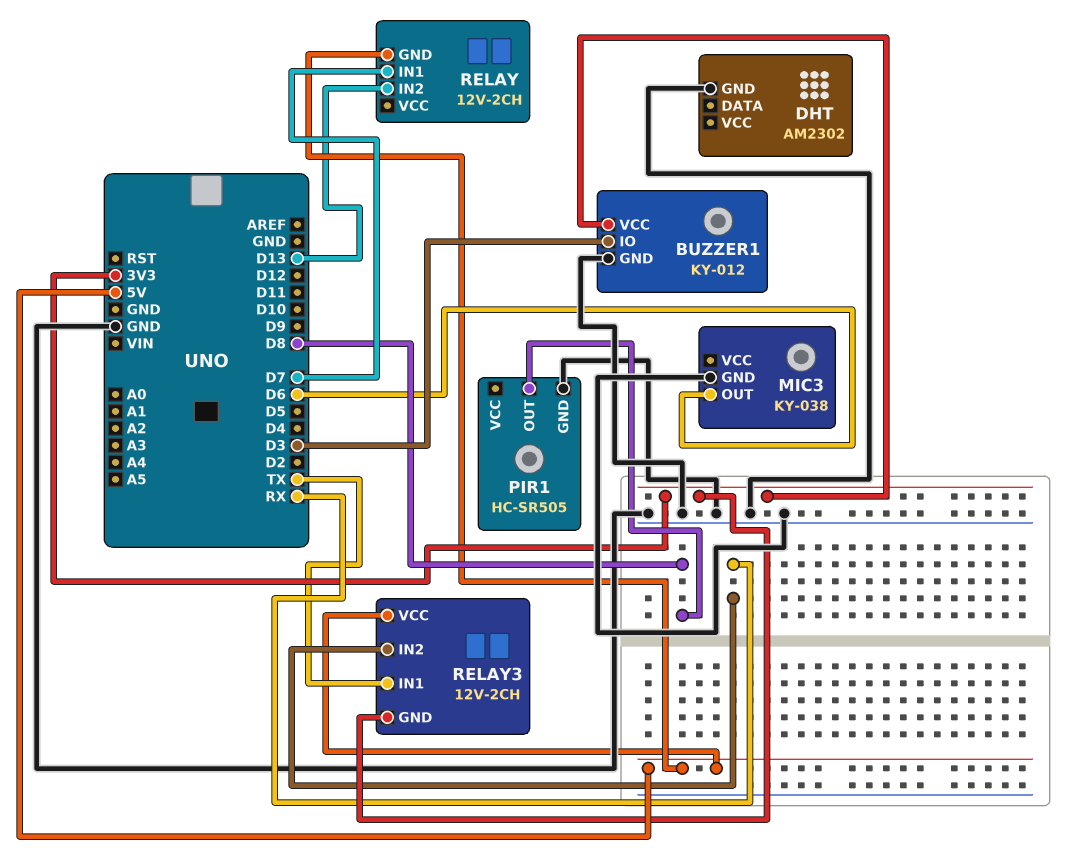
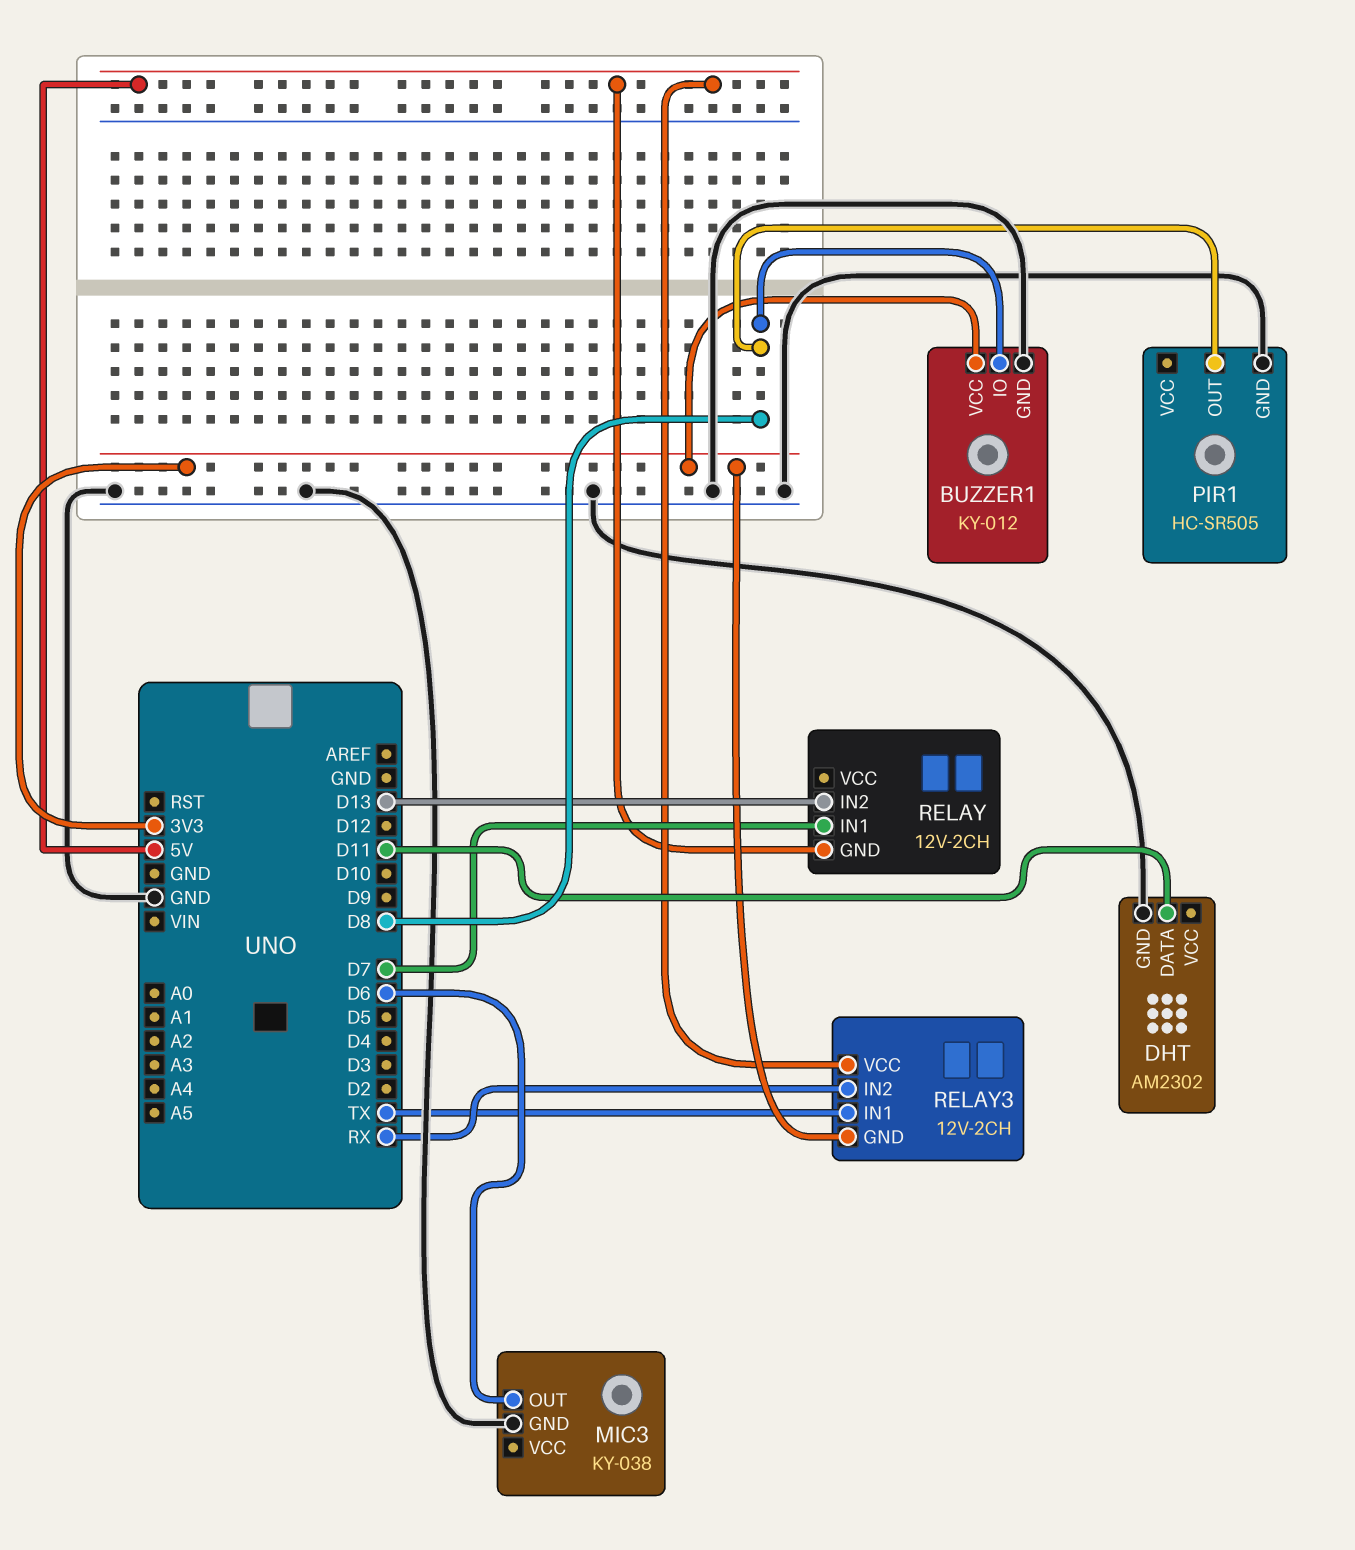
BUZZER1 pin IO: D3 -> D8
DHT pin DATA: none -> D11

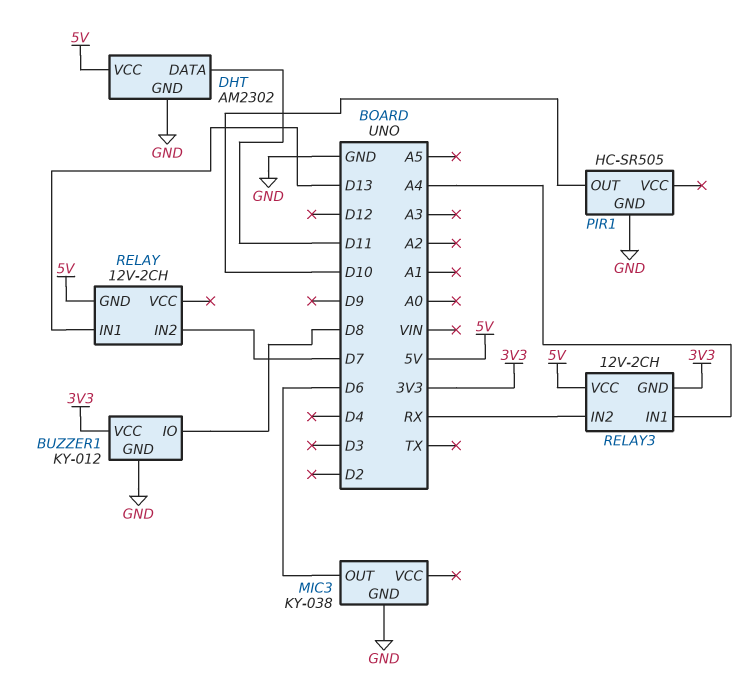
DHT pin VCC: none -> 5V
PIR1 pin OUT: D8 -> D10
RELAY pin IN1: D7 -> D13
RELAY pin IN2: D13 -> D7
RELAY3 pin IN1: TX -> A4

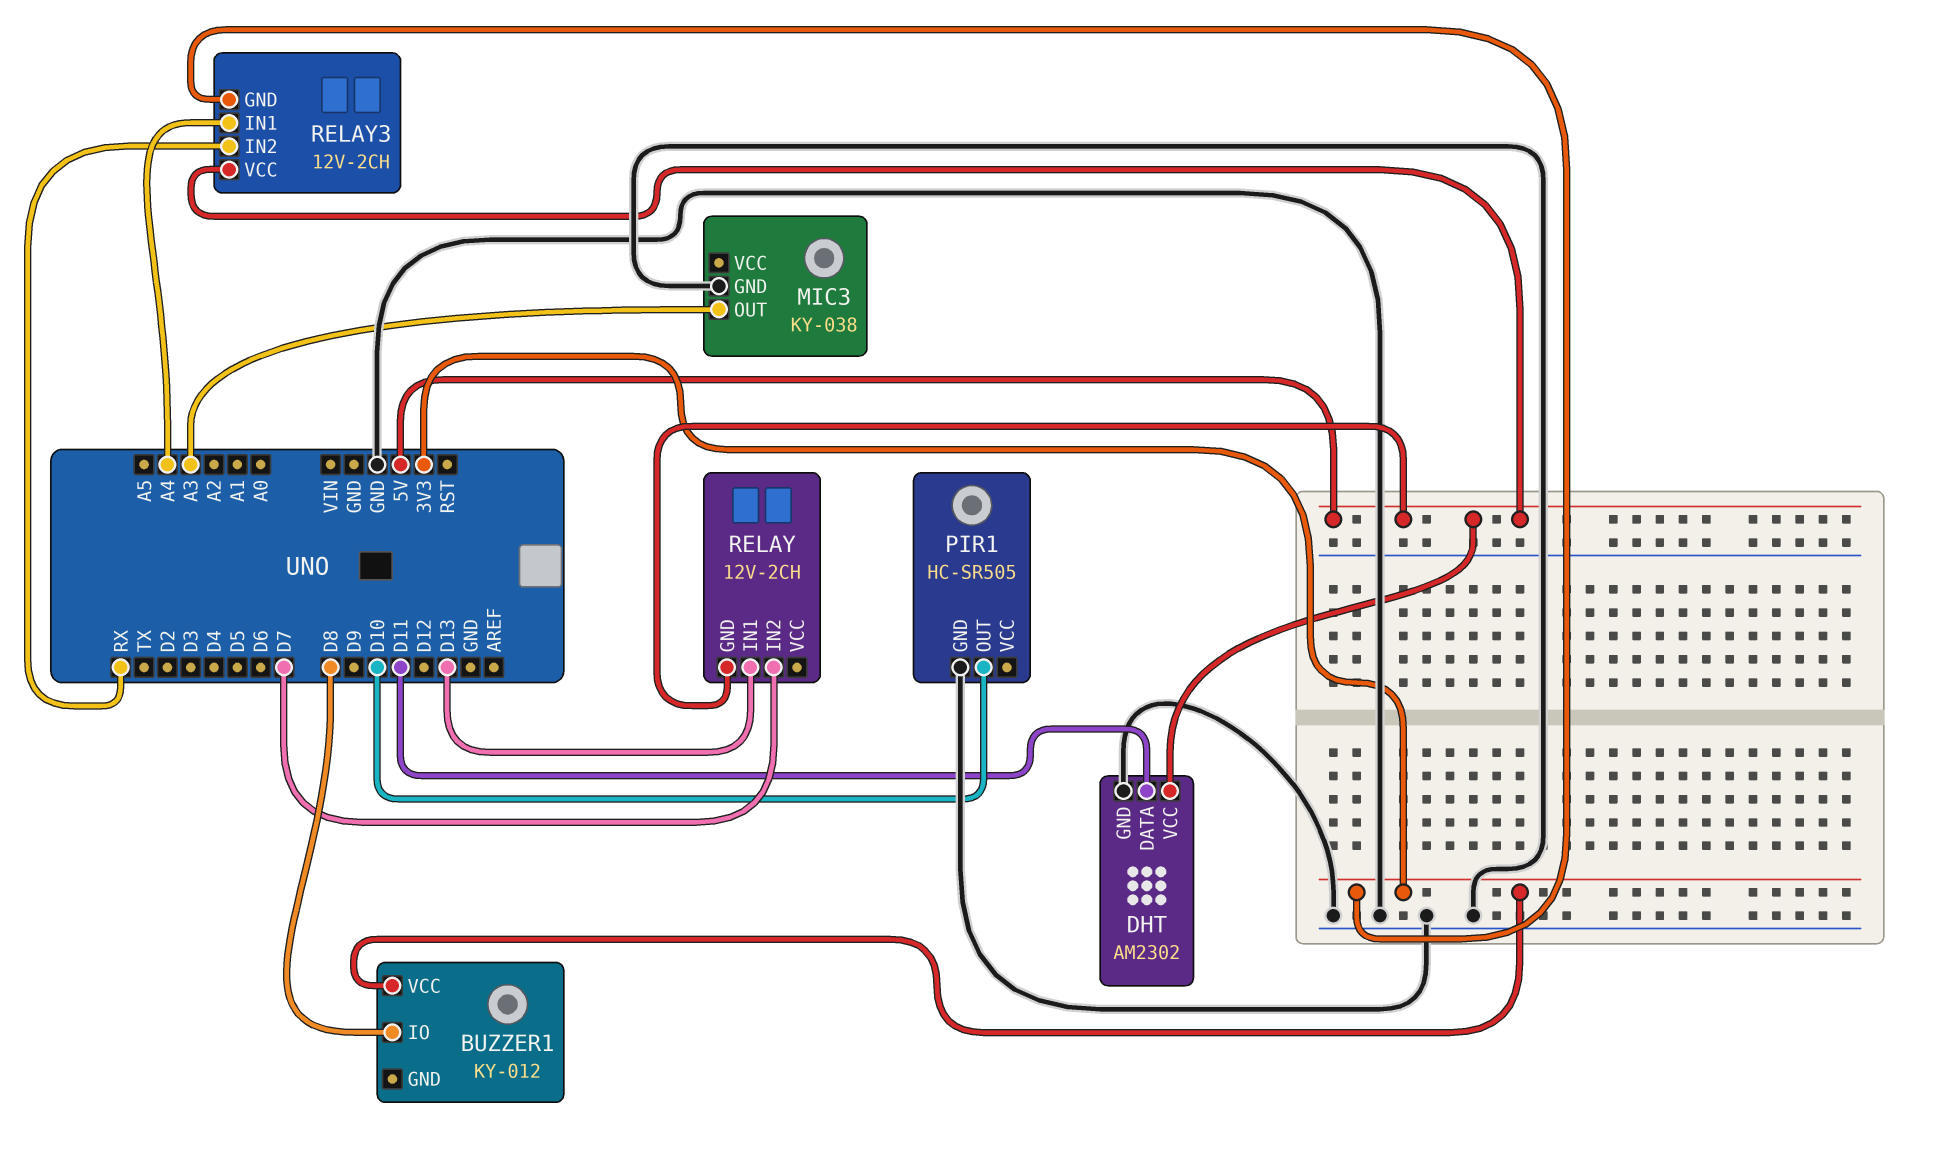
BUZZER1 pin GND: GND -> none
MIC3 pin OUT: D6 -> A3

